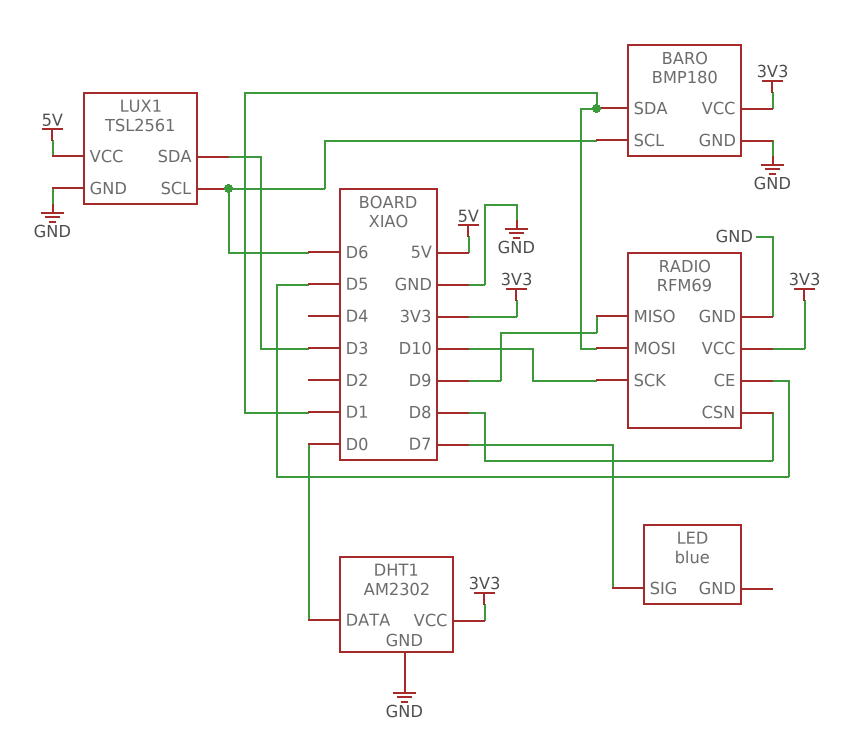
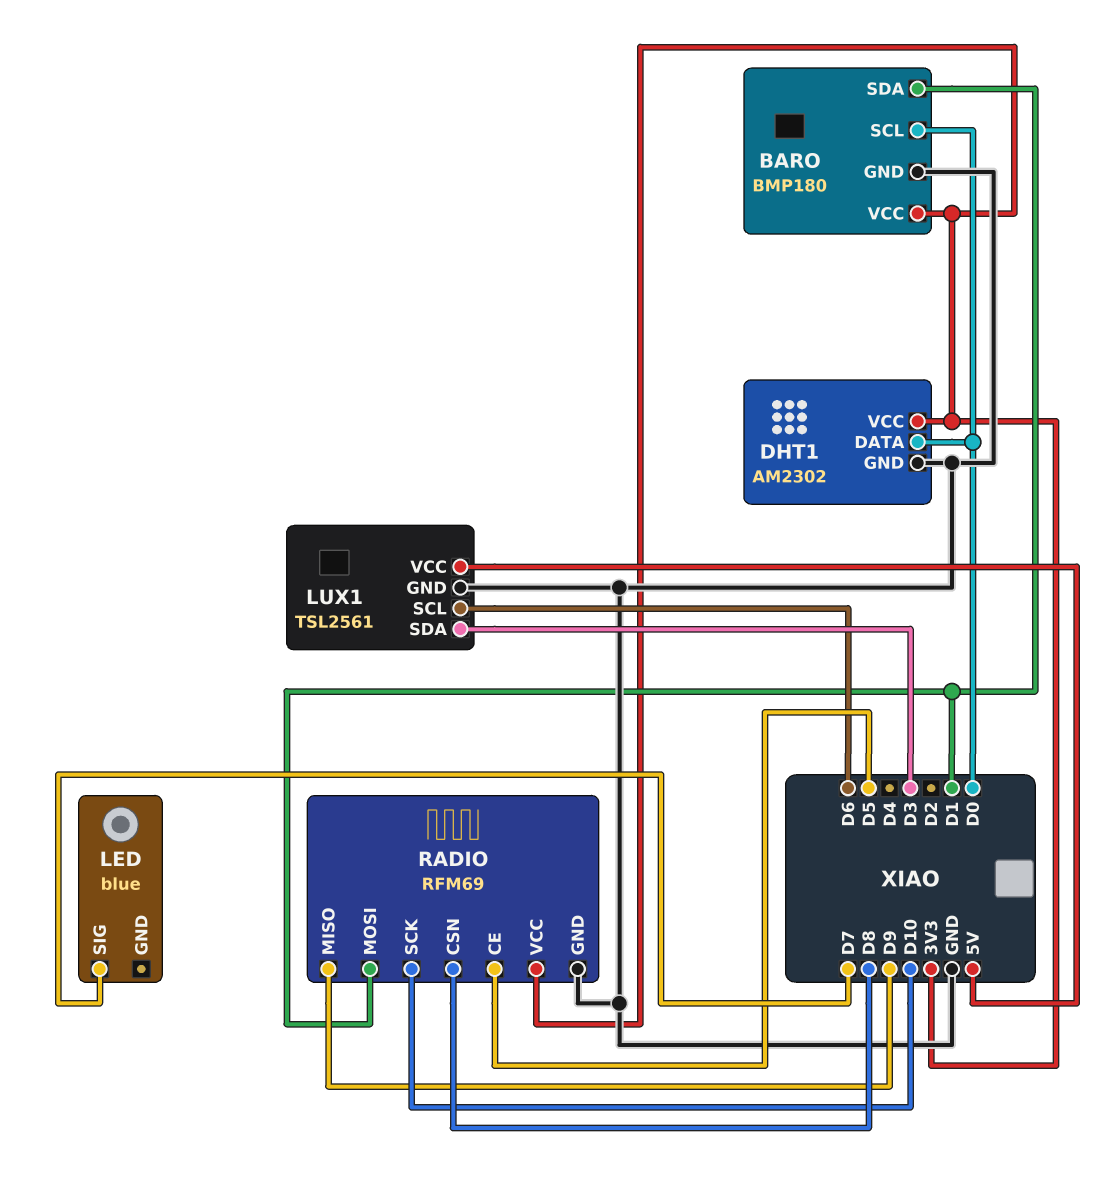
BARO pin SCL: D6 -> D0

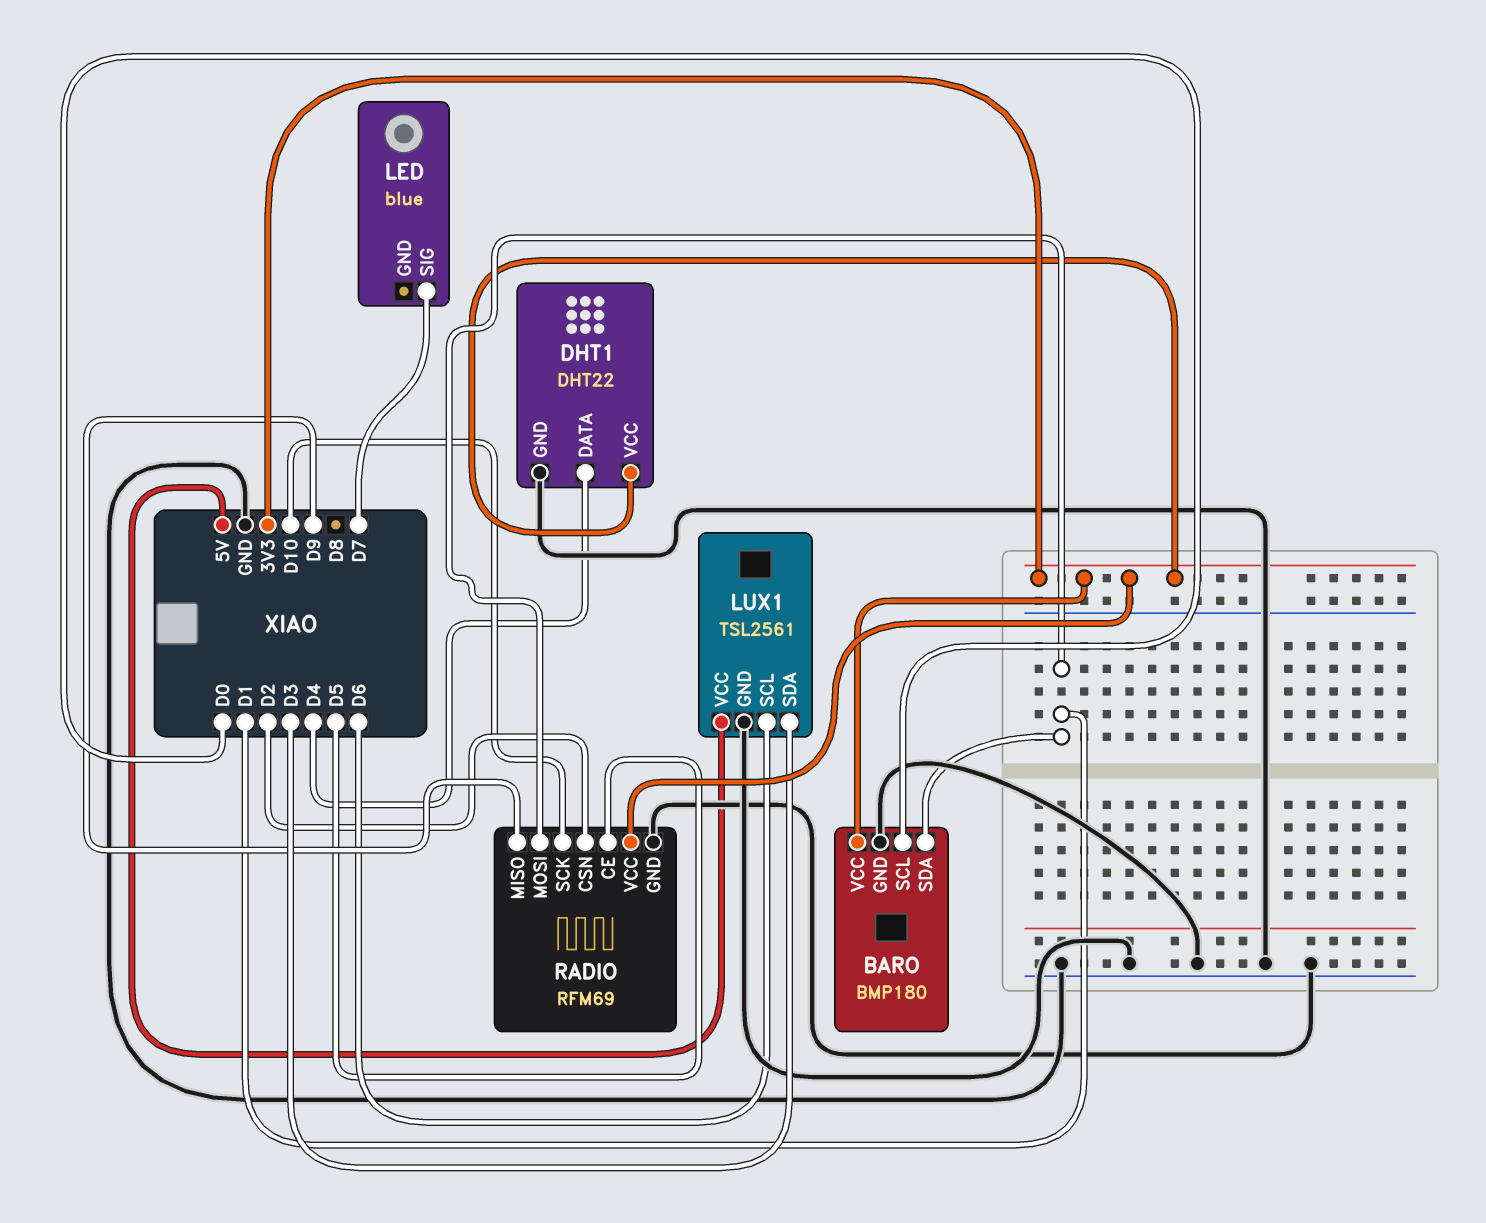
DHT1: AM2302 -> DHT22
DHT1 pin DATA: D0 -> D4
RADIO pin CSN: D8 -> D2

